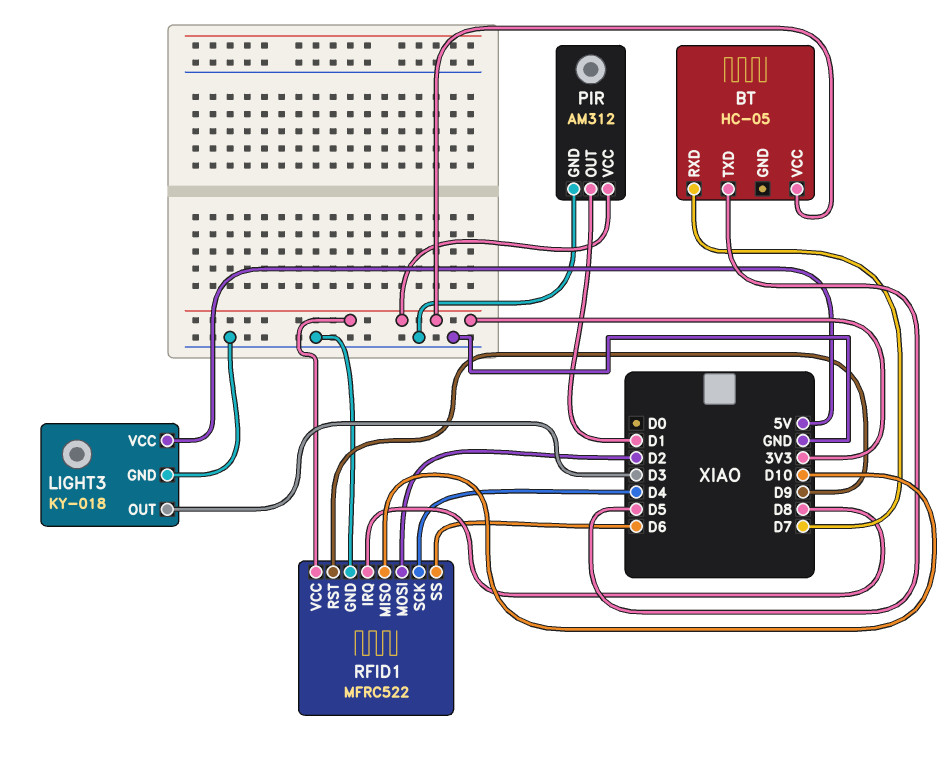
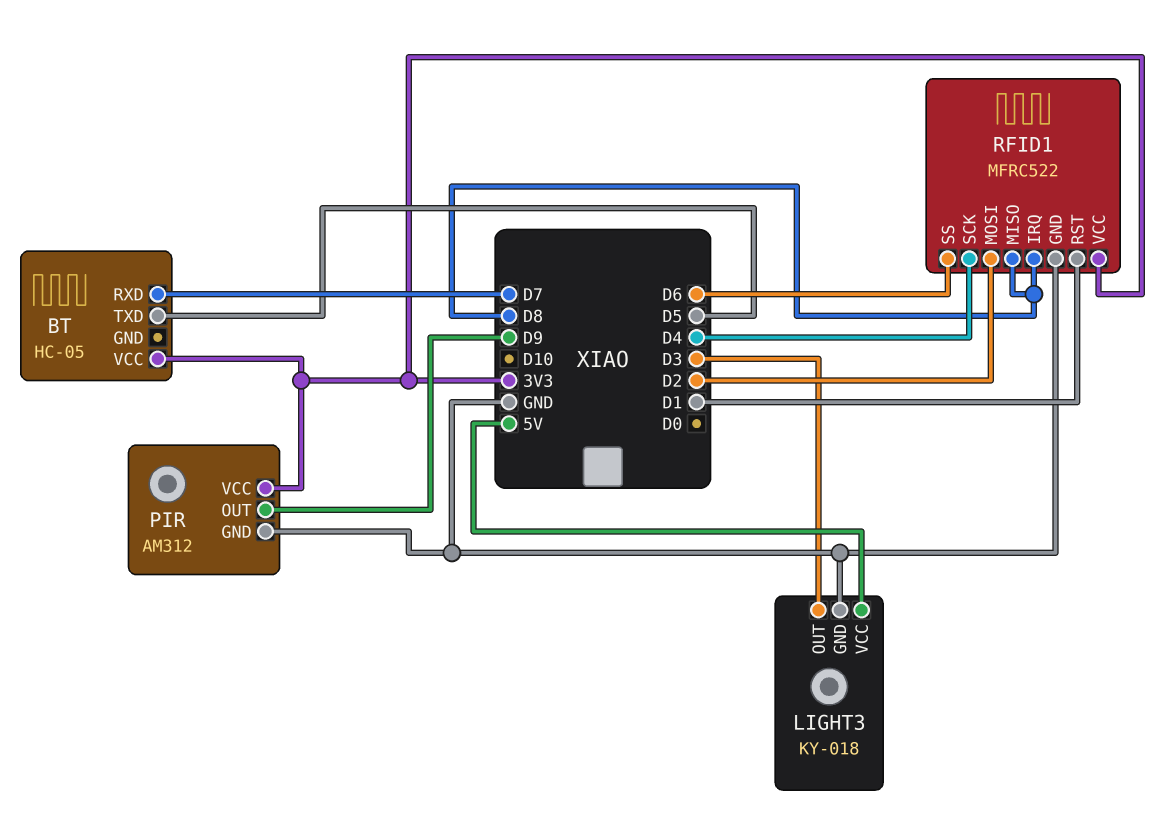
PIR pin OUT: D1 -> D9
RFID1 pin MISO: D10 -> D8
RFID1 pin RST: D9 -> D1

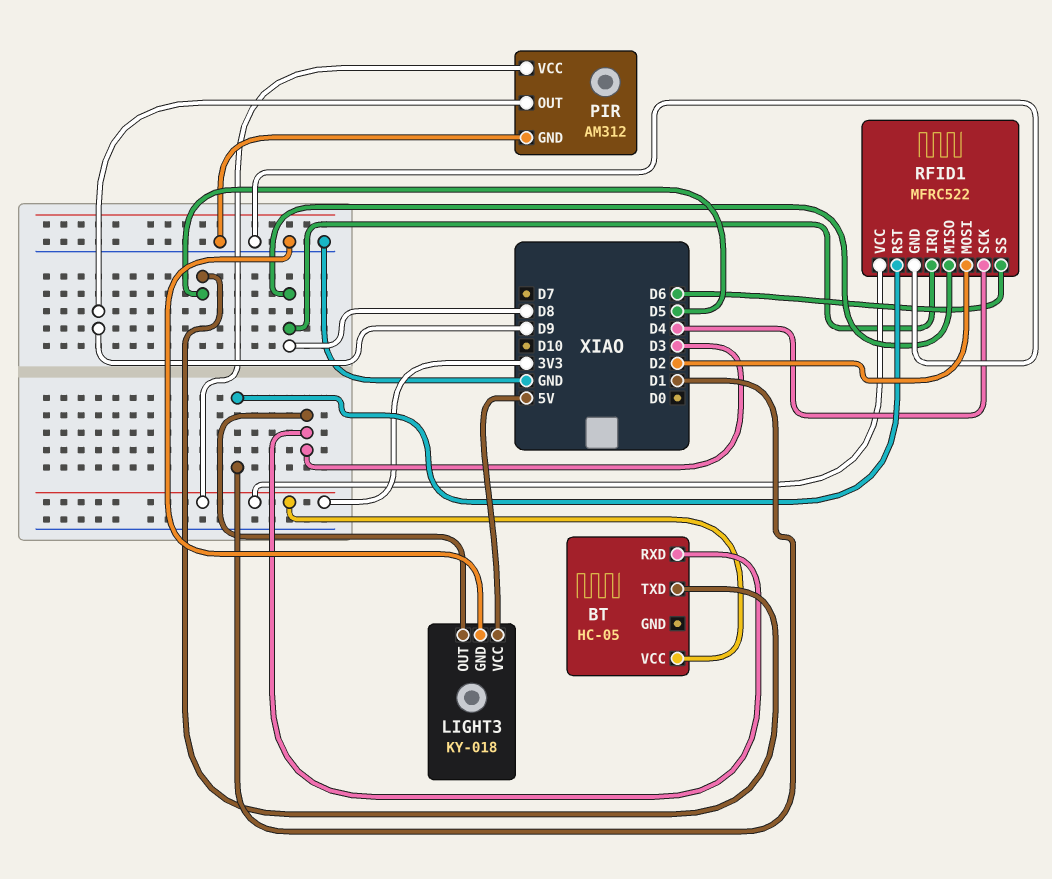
BT pin RXD: D7 -> D3

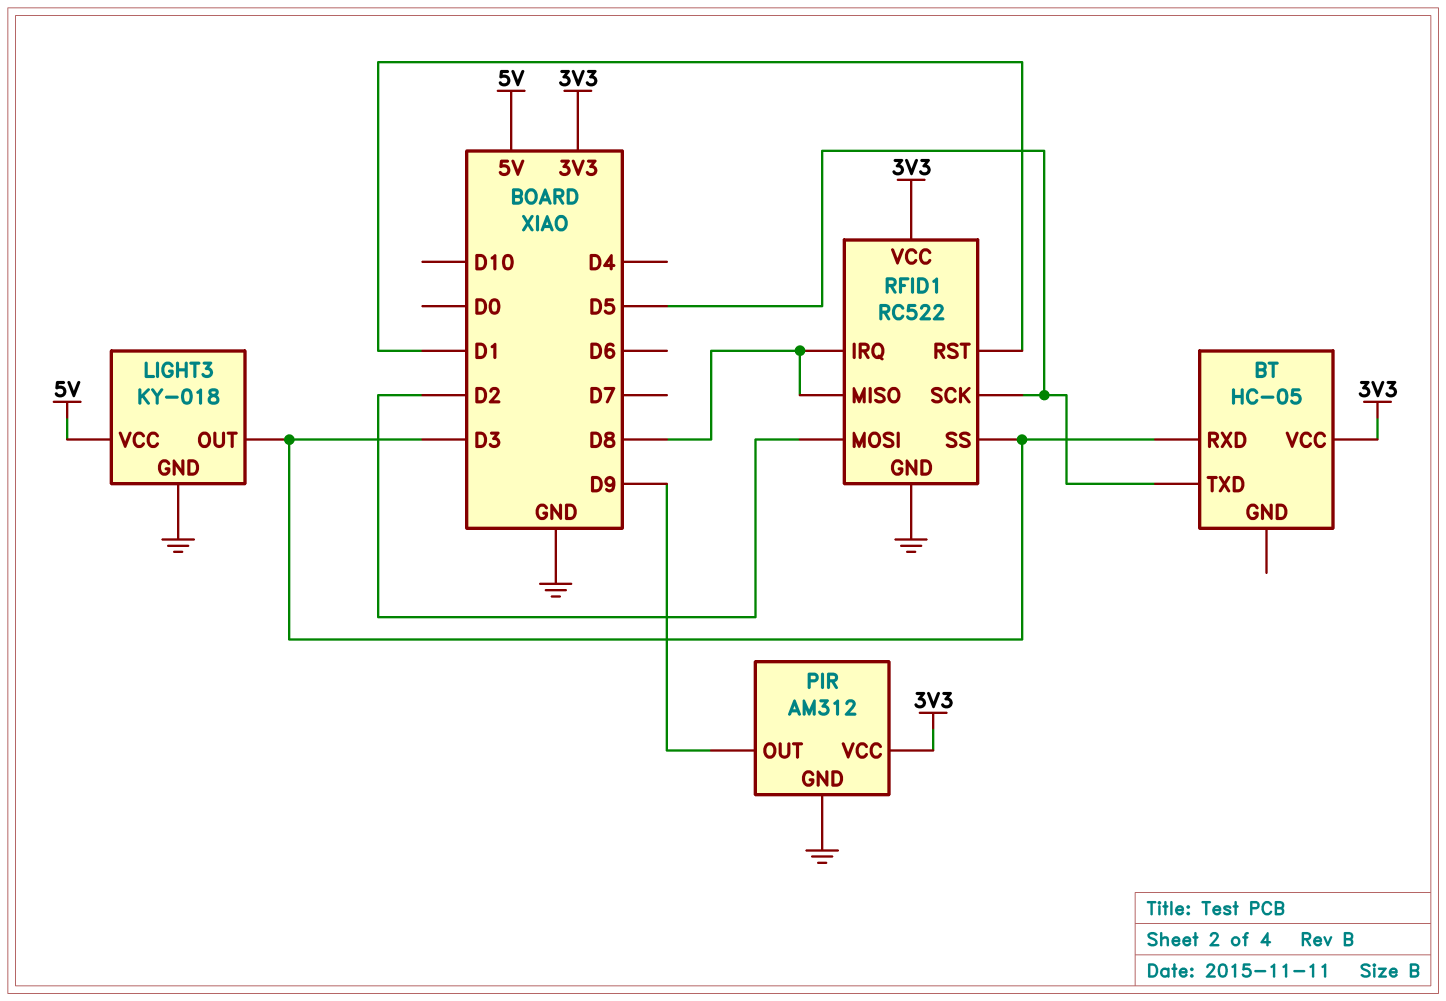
RFID1: MFRC522 -> RC522
RFID1 pin SCK: D4 -> D5
RFID1 pin SS: D6 -> D3

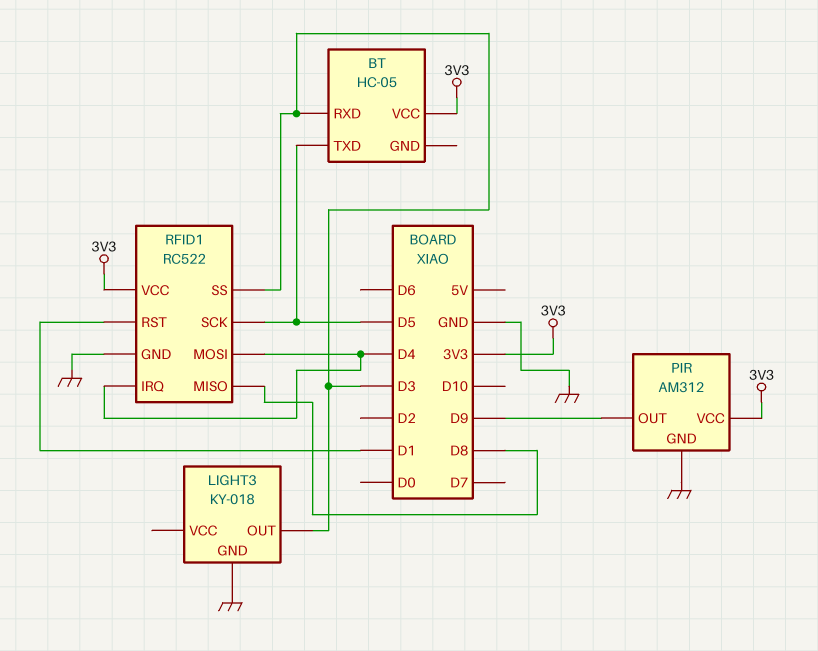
LIGHT3 pin VCC: 5V -> none
RFID1 pin IRQ: D8 -> D4
RFID1 pin MOSI: D2 -> D4

